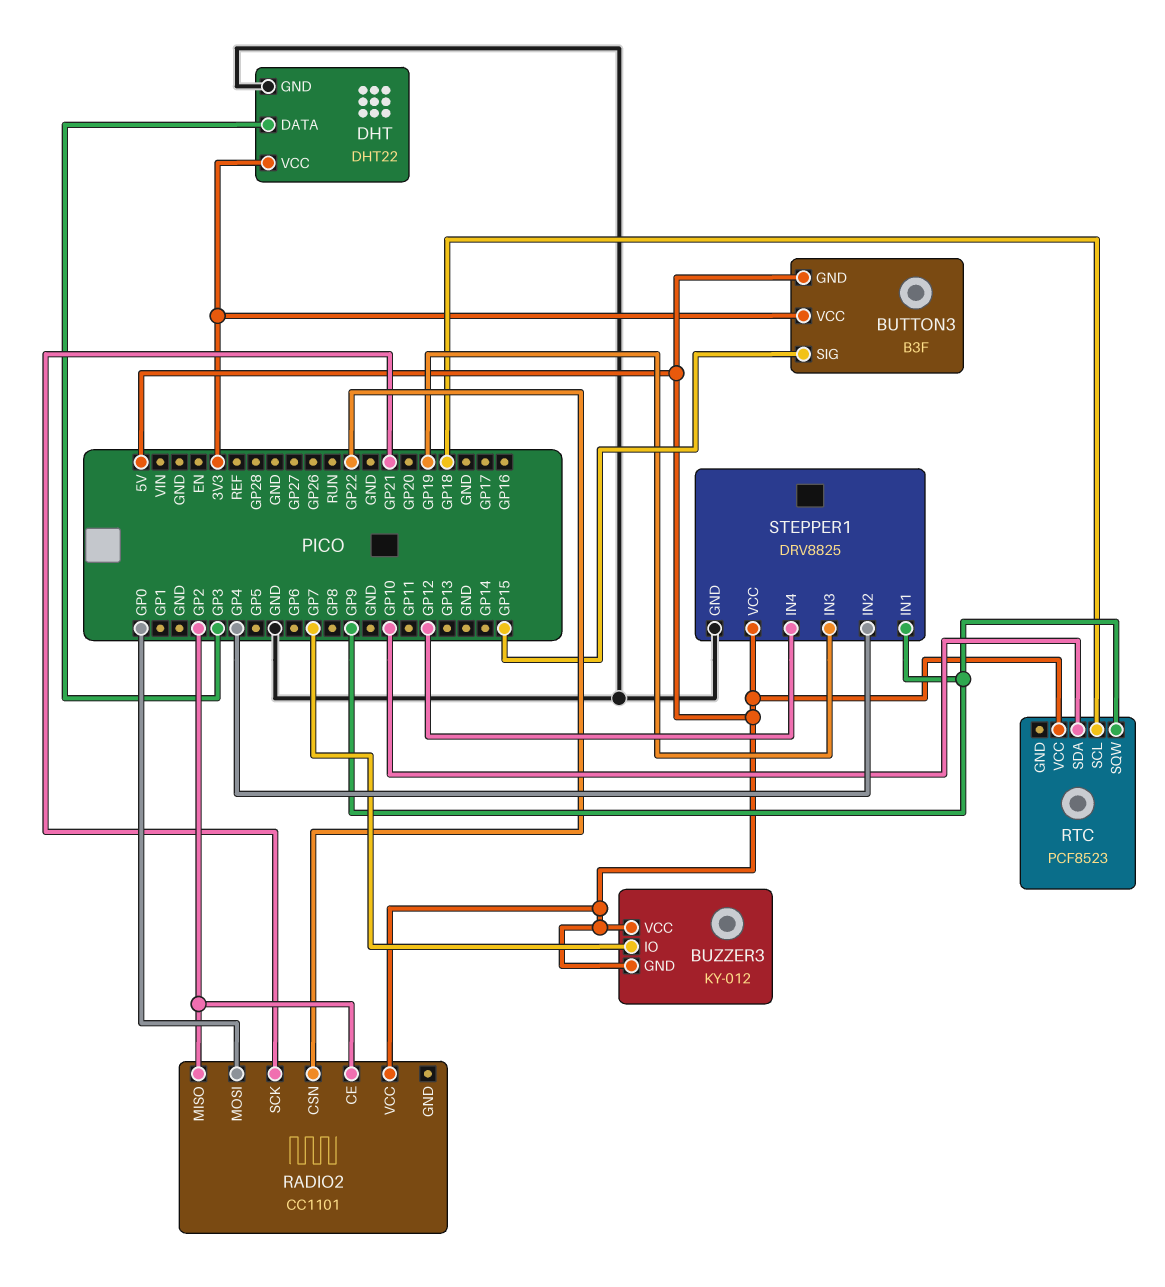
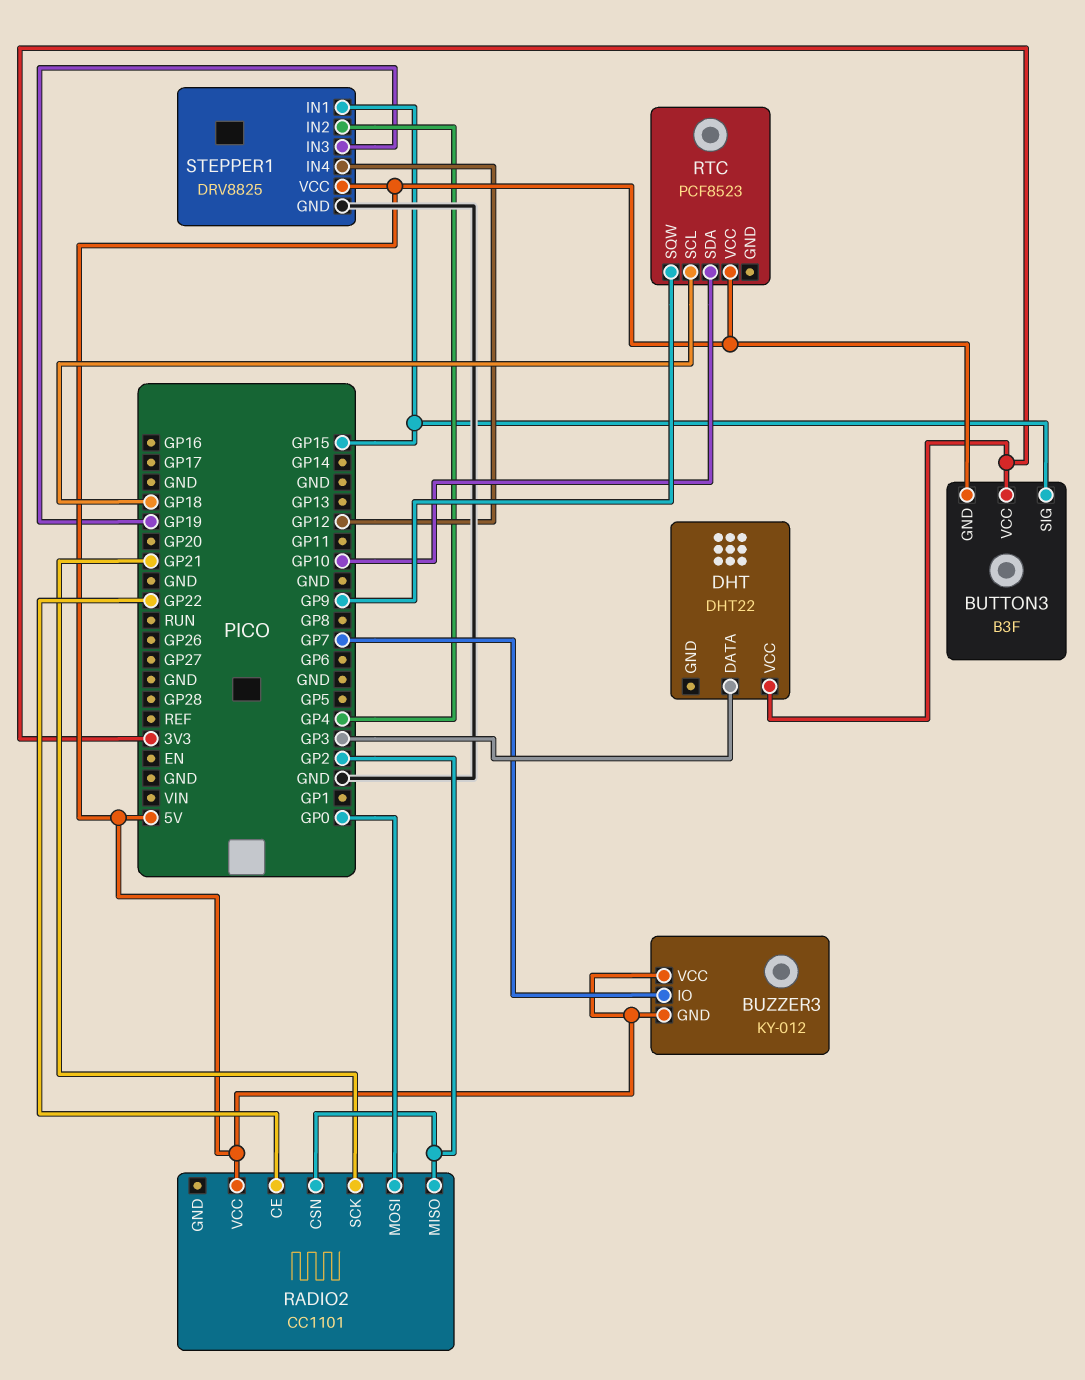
DHT pin GND: GND -> none
RADIO2 pin CE: GP2 -> GP22
RADIO2 pin CSN: GP22 -> GP2
STEPPER1 pin IN1: GP9 -> GP15

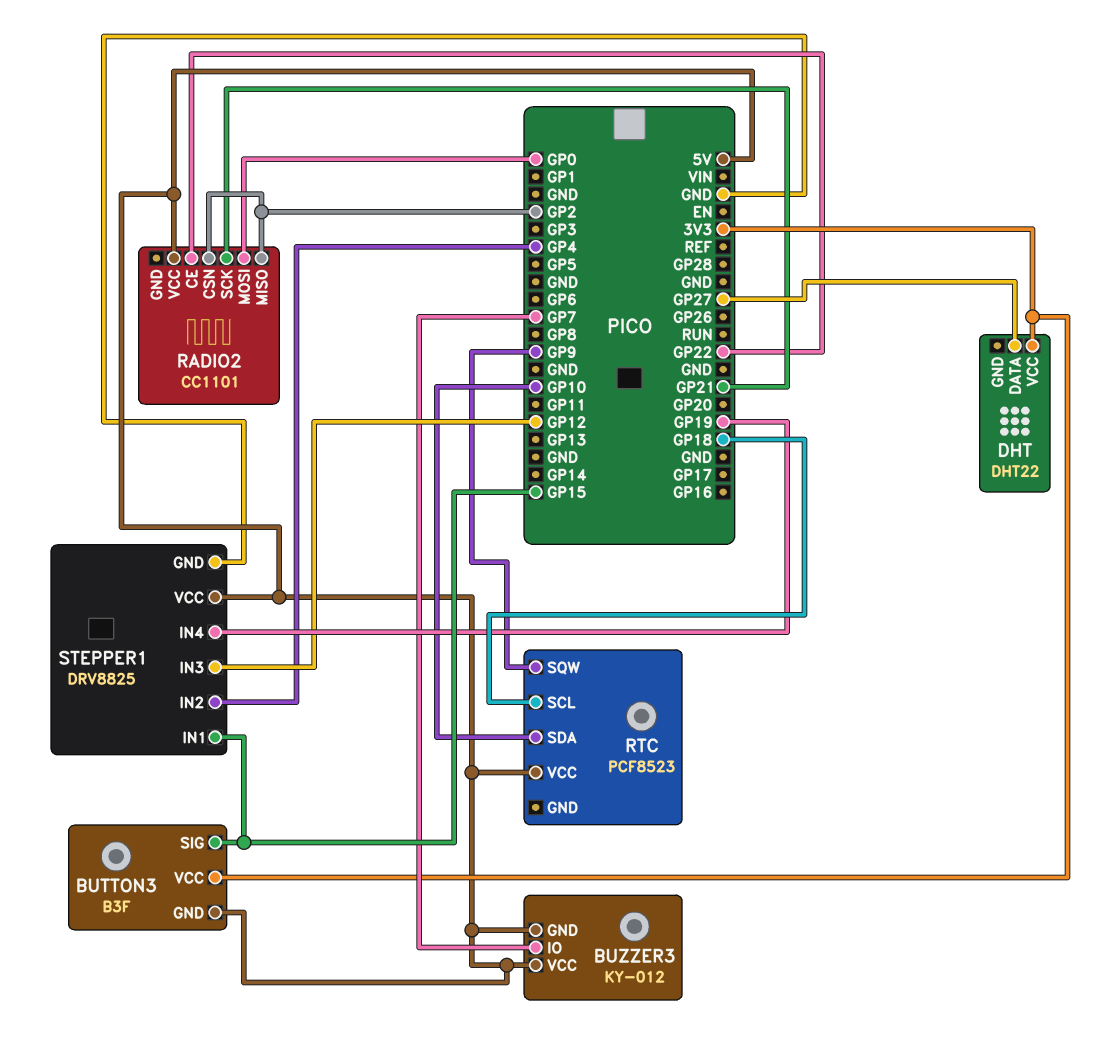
DHT pin DATA: GP3 -> GP27
STEPPER1 pin IN3: GP19 -> GP12
STEPPER1 pin IN4: GP12 -> GP19

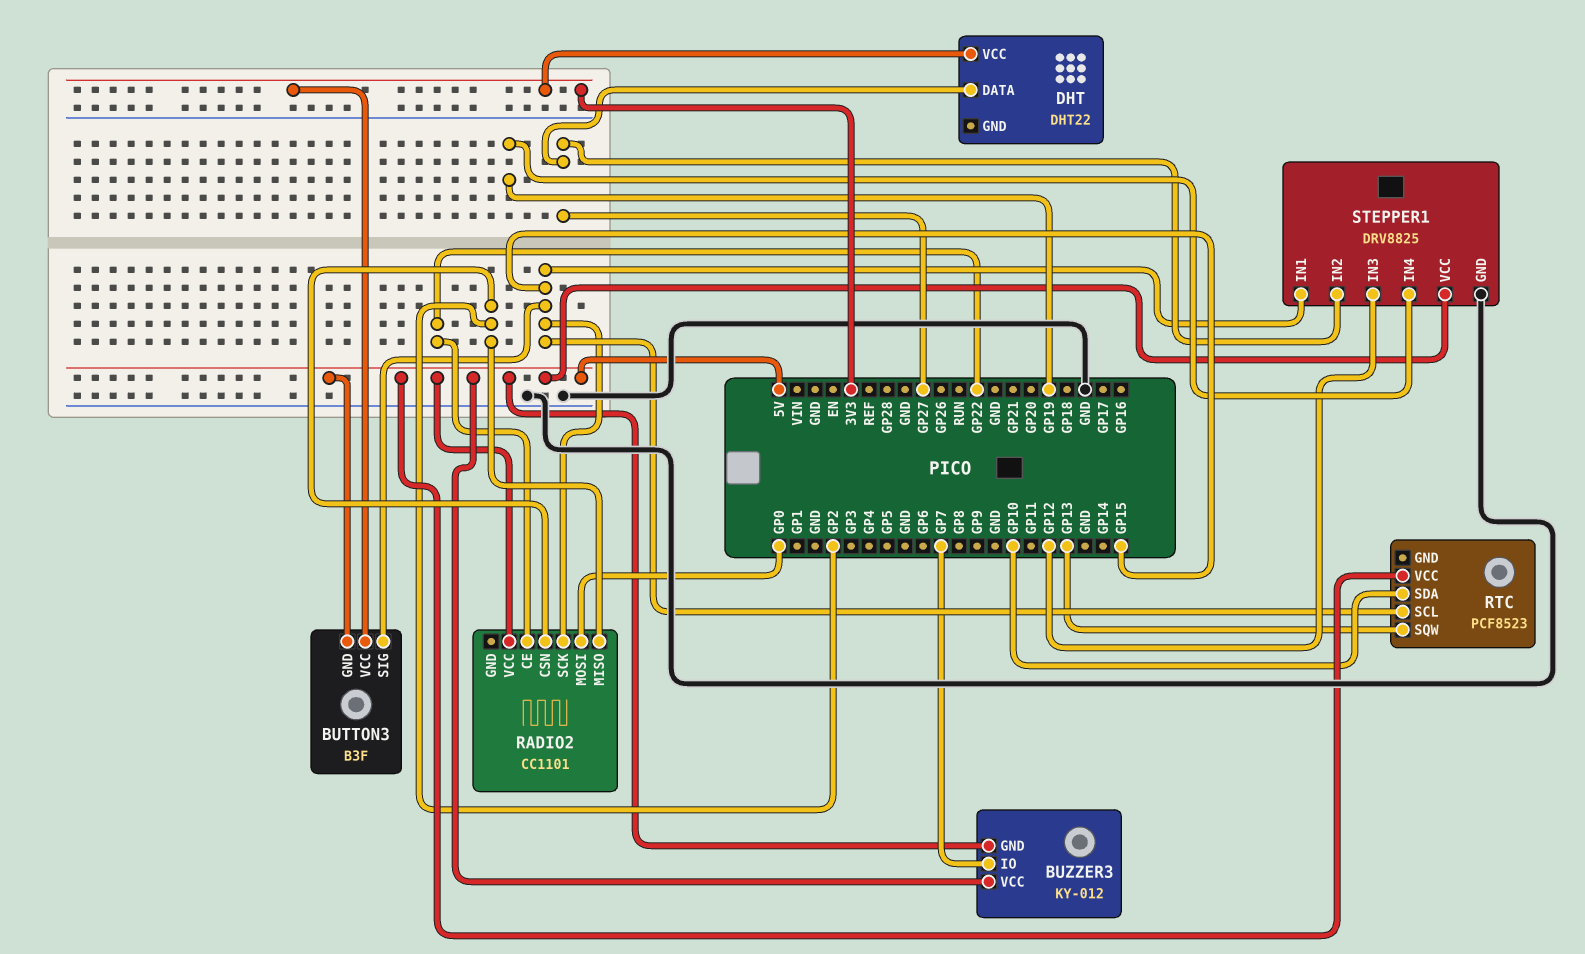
RADIO2 pin SCK: GP21 -> GP15
RTC pin SCL: GP18 -> GP15
RTC pin SQW: GP9 -> GP13
STEPPER1 pin IN2: GP4 -> GP27

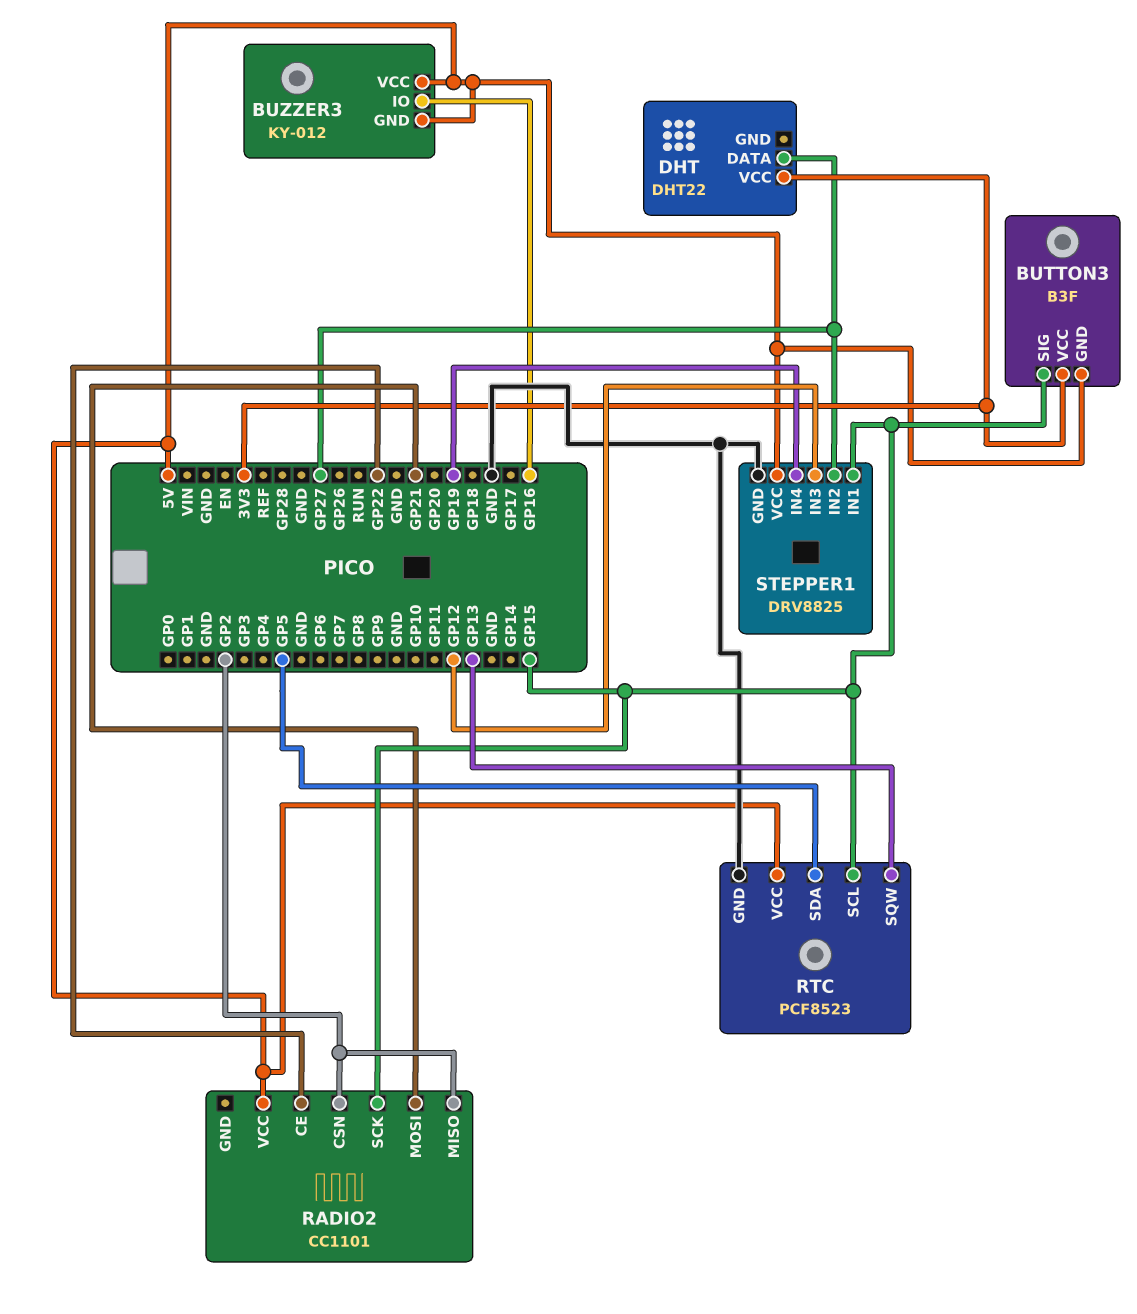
BUZZER3 pin IO: GP7 -> GP16
RADIO2 pin MOSI: GP0 -> GP21
RTC pin GND: none -> GND
RTC pin SDA: GP10 -> GP5

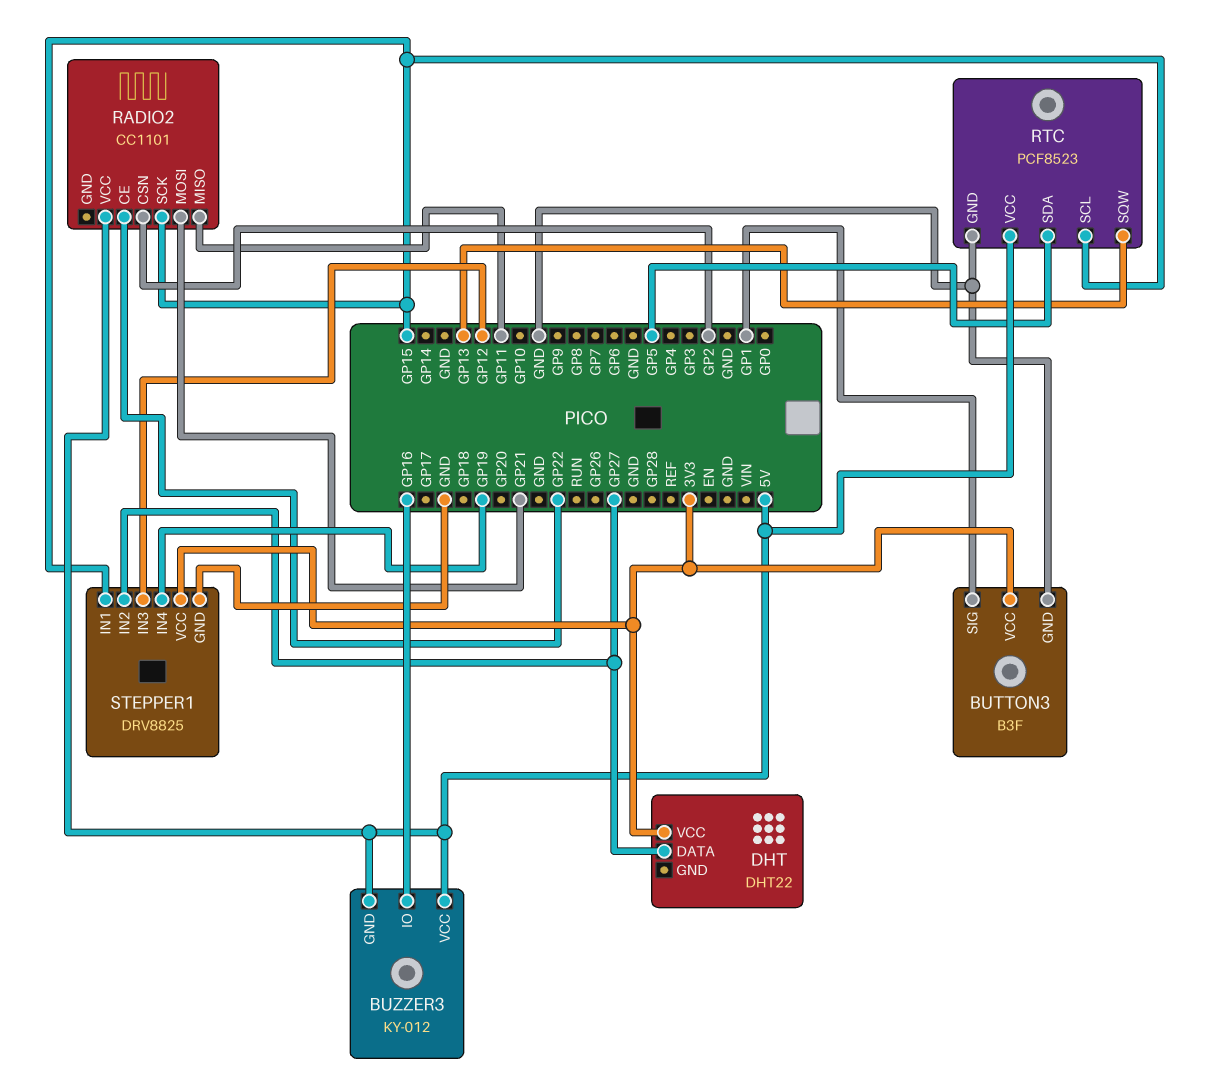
BUTTON3 pin GND: 5V -> GND
BUTTON3 pin SIG: GP15 -> GP1
RADIO2 pin MISO: GP2 -> GP11
STEPPER1 pin VCC: 5V -> 3V3

